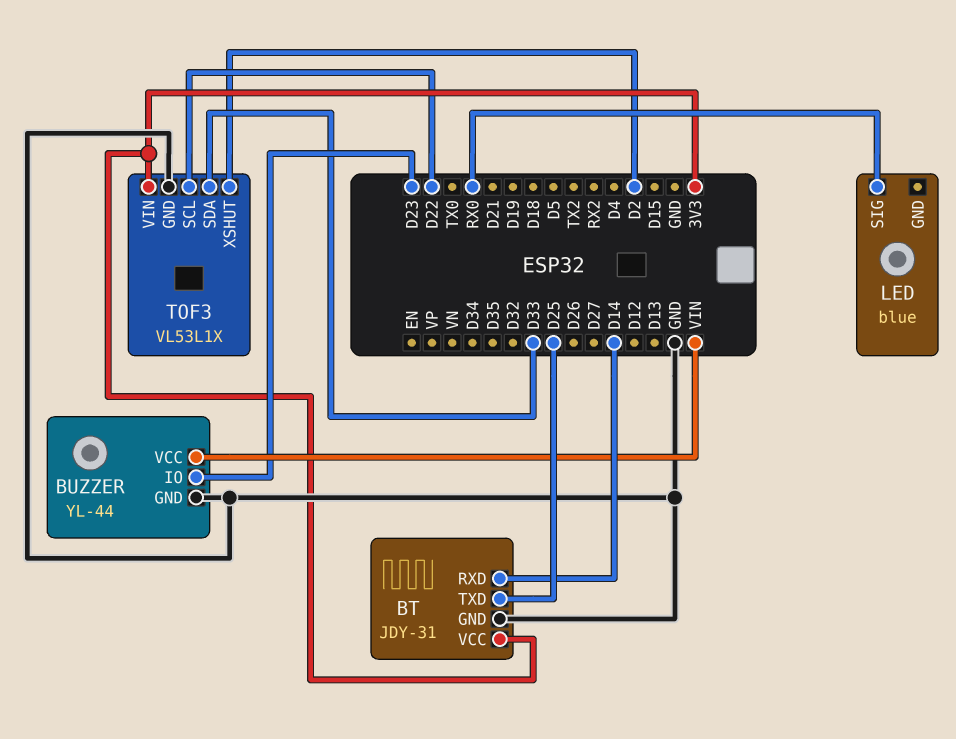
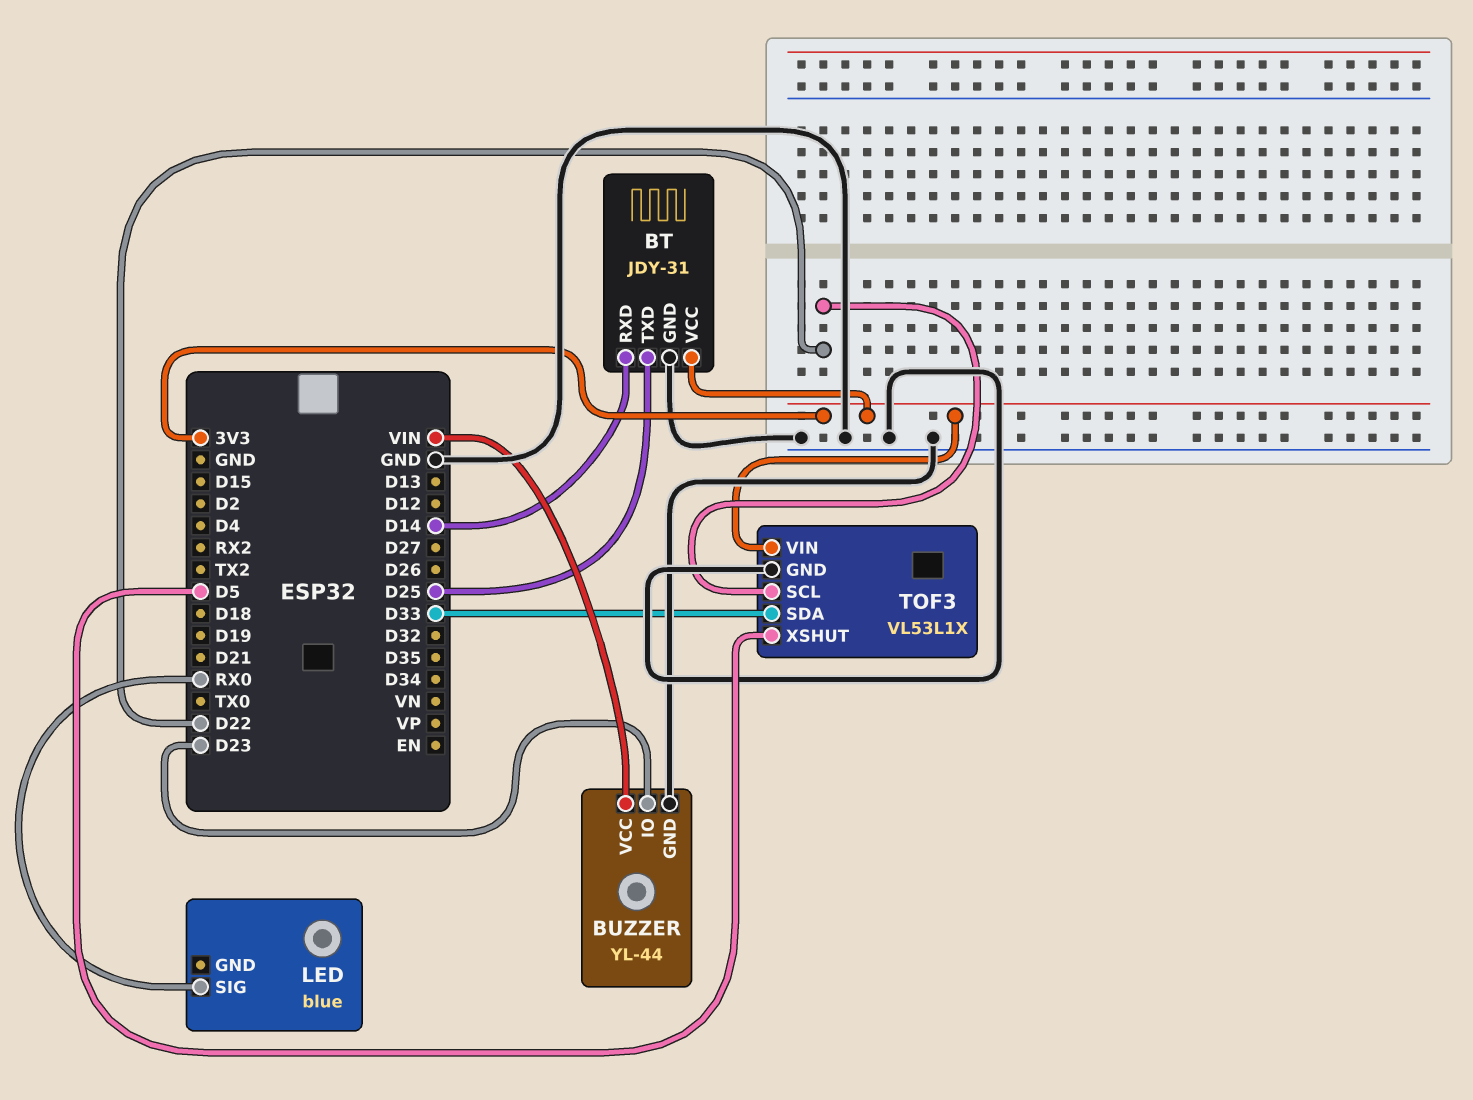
TOF3 pin XSHUT: D2 -> D5

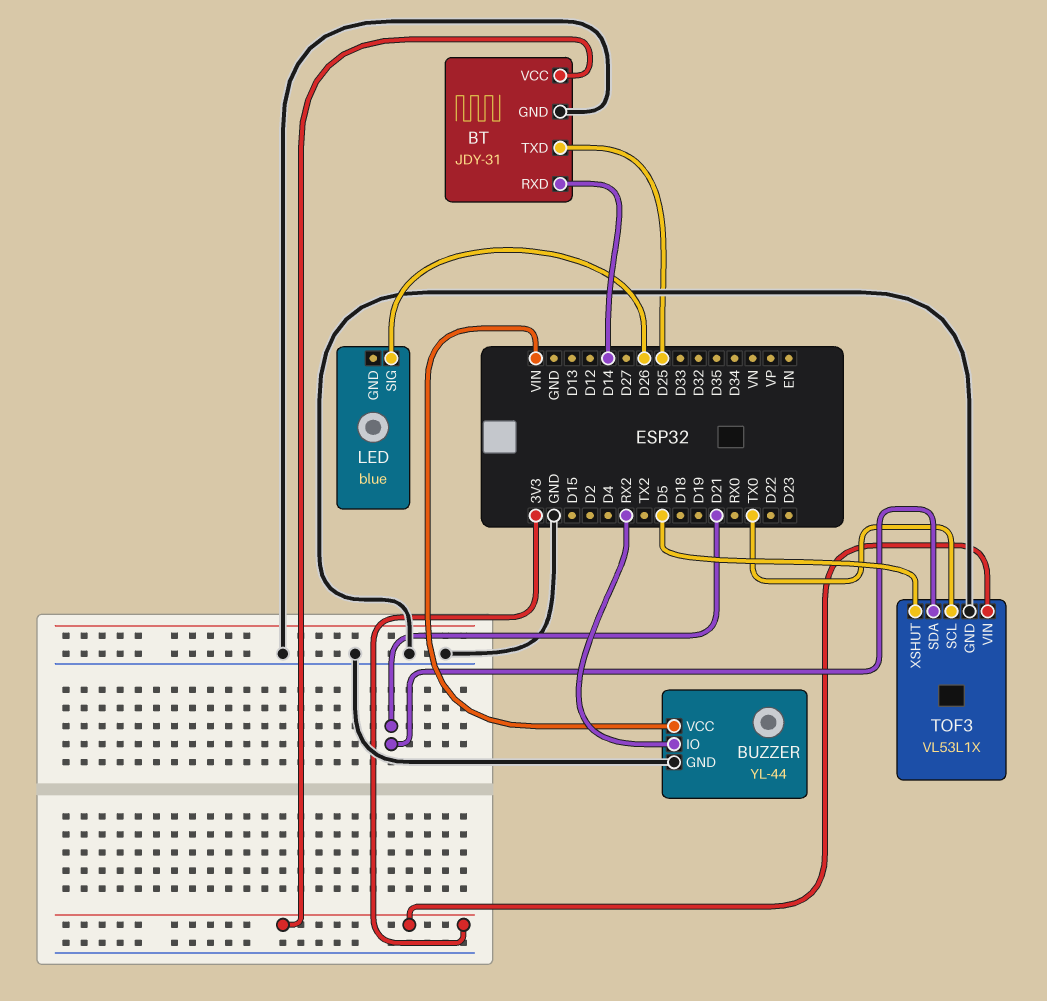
BUZZER pin IO: D23 -> RX2
LED pin SIG: RX0 -> D26
TOF3 pin SCL: D22 -> TX0
TOF3 pin SDA: D33 -> D21

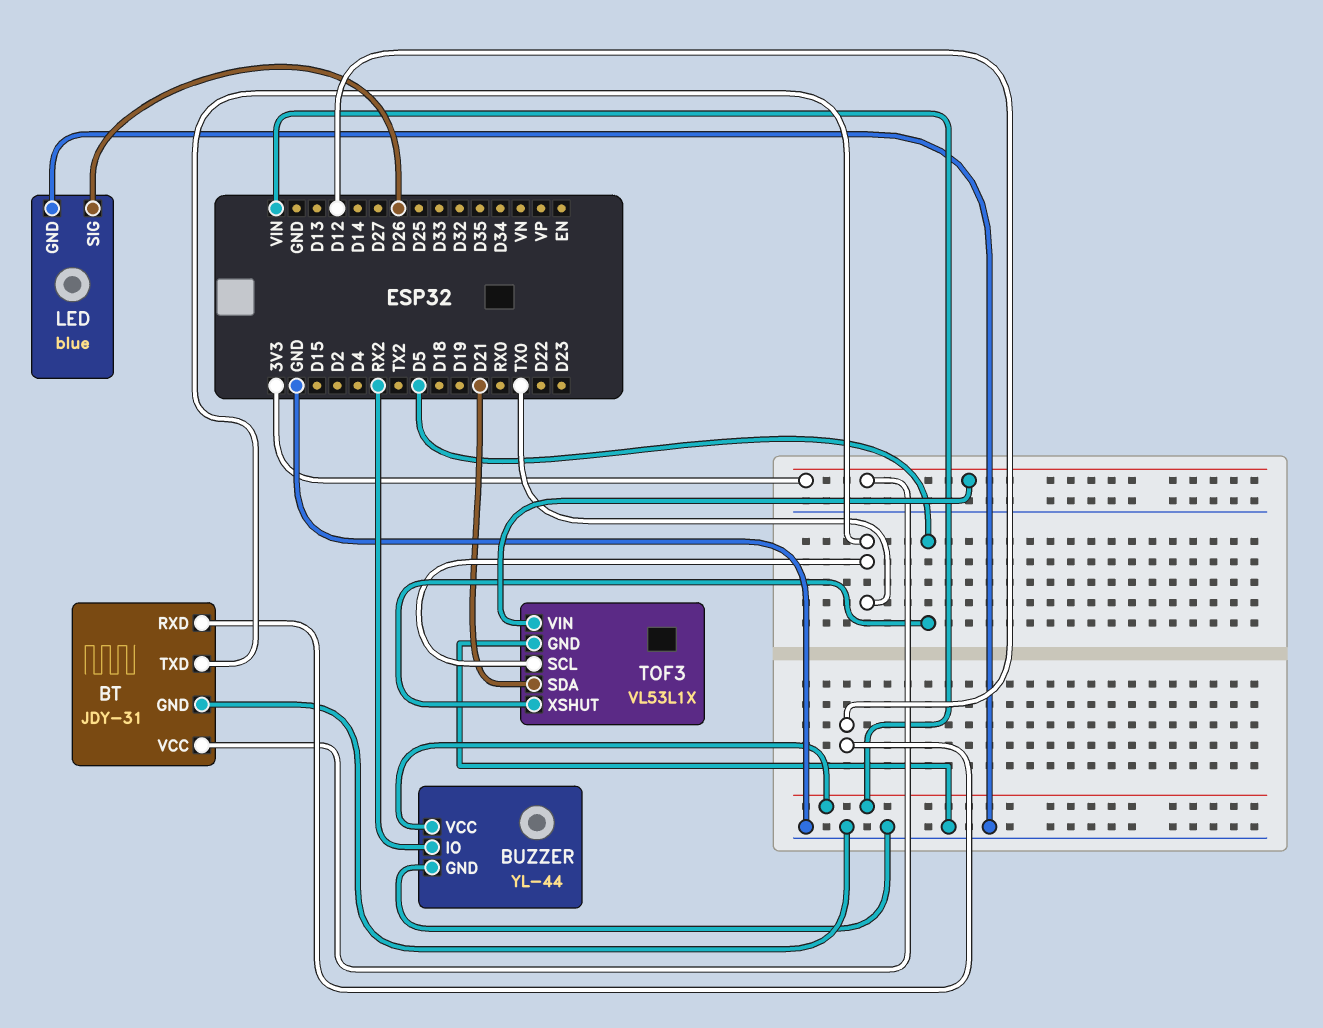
BT pin RXD: D14 -> D12
BT pin TXD: D25 -> TX0
LED pin GND: none -> GND

